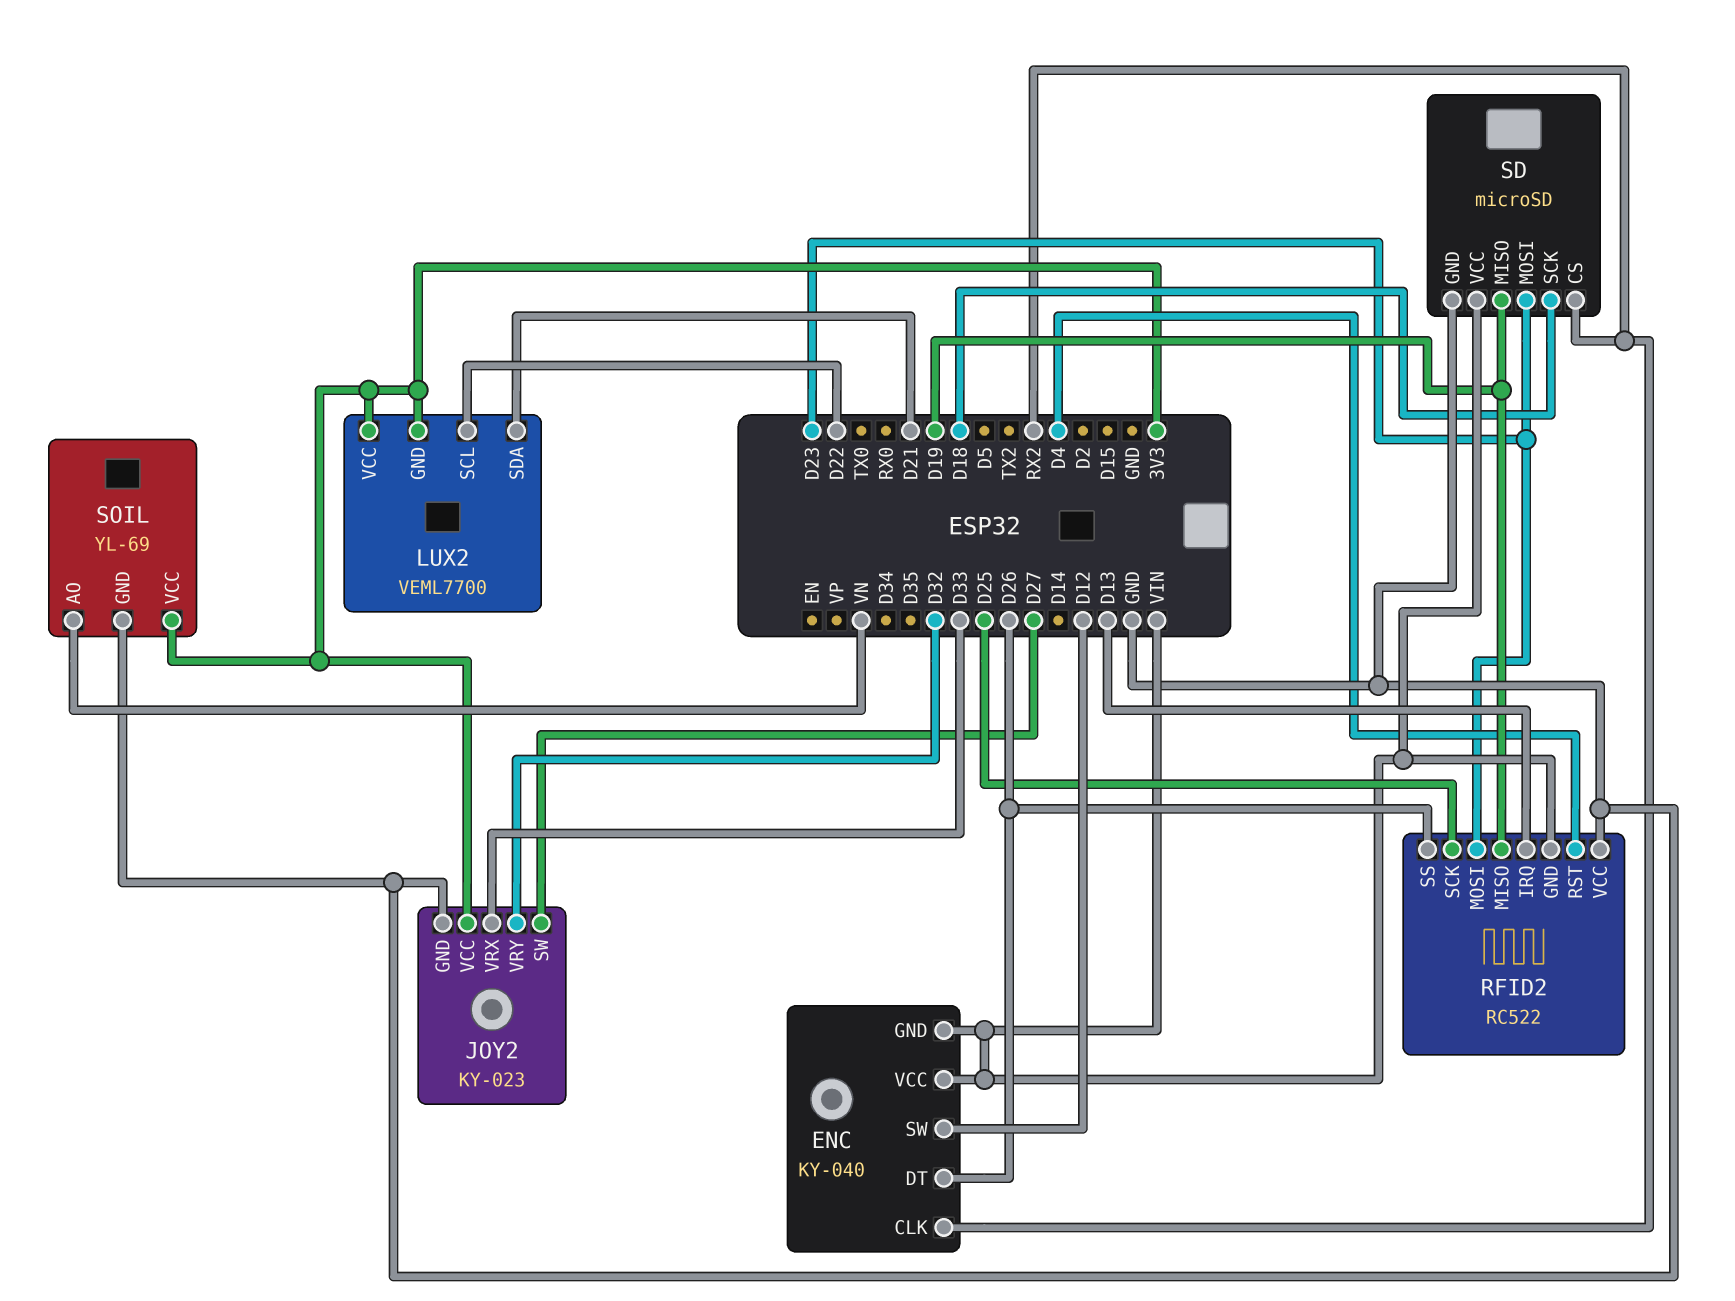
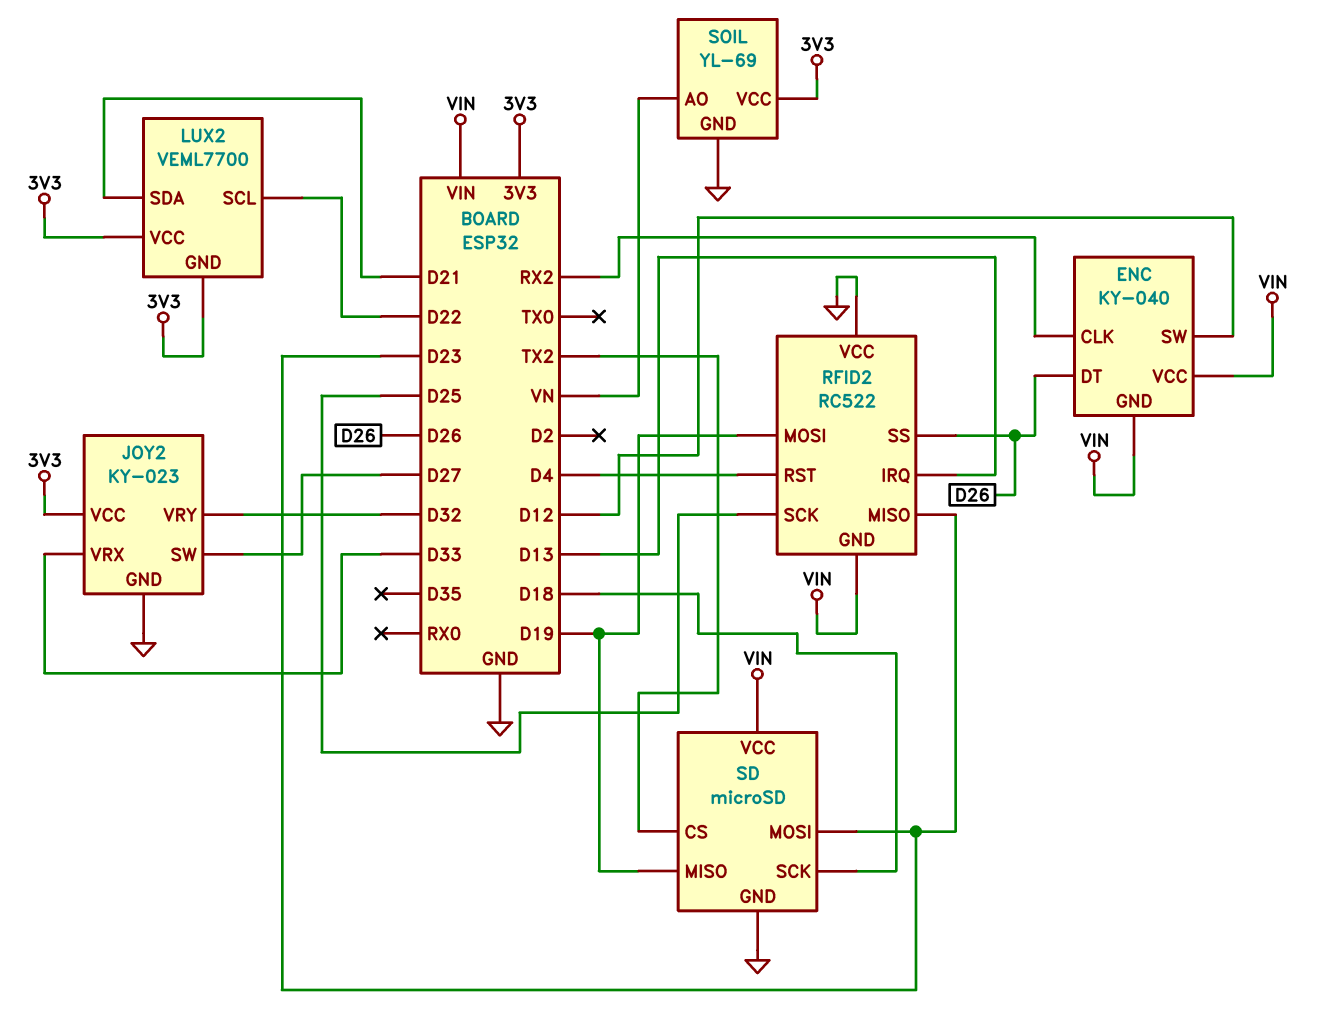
RFID2 pin MISO: D19 -> D23
RFID2 pin MOSI: D23 -> D19
SD pin CS: RX2 -> TX2

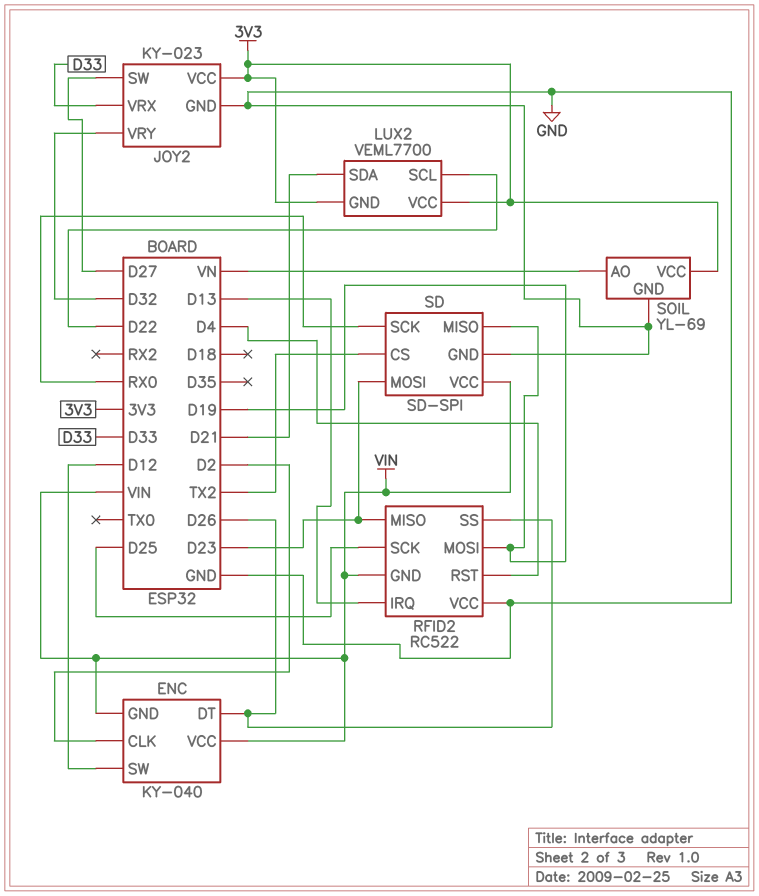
ENC pin CLK: RX2 -> D2
SD: microSD -> SD-SPI
SD pin SCK: D18 -> RX0

